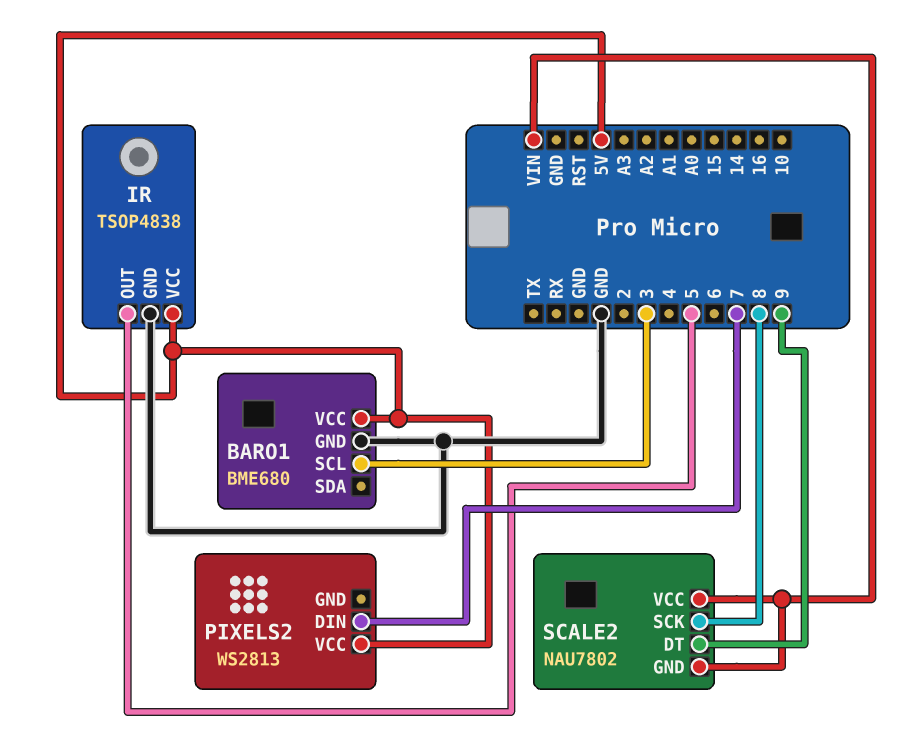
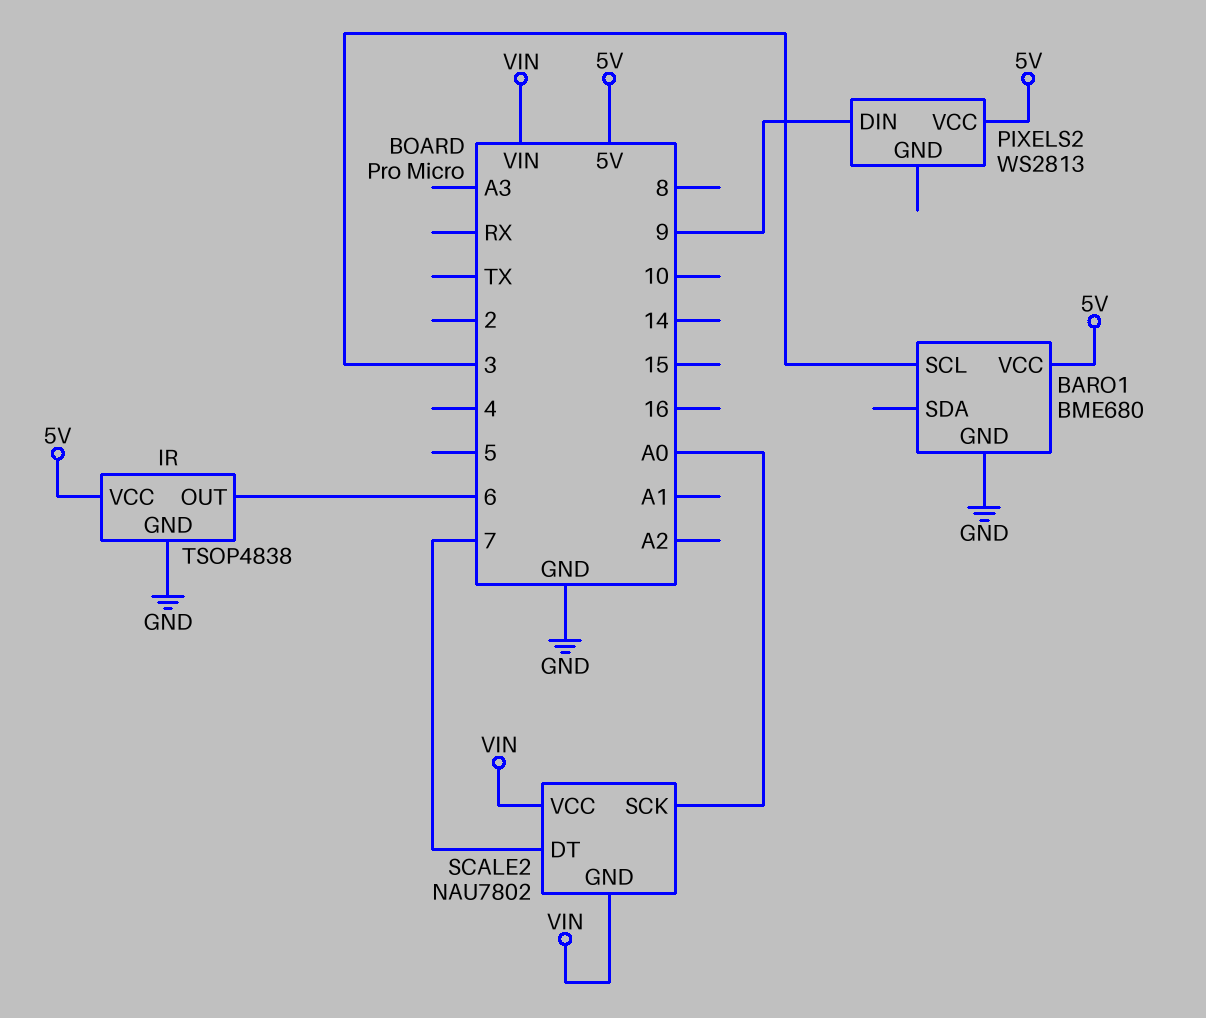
IR pin OUT: 5 -> 6
PIXELS2 pin DIN: 7 -> 9
SCALE2 pin DT: 9 -> 7
SCALE2 pin SCK: 8 -> A0

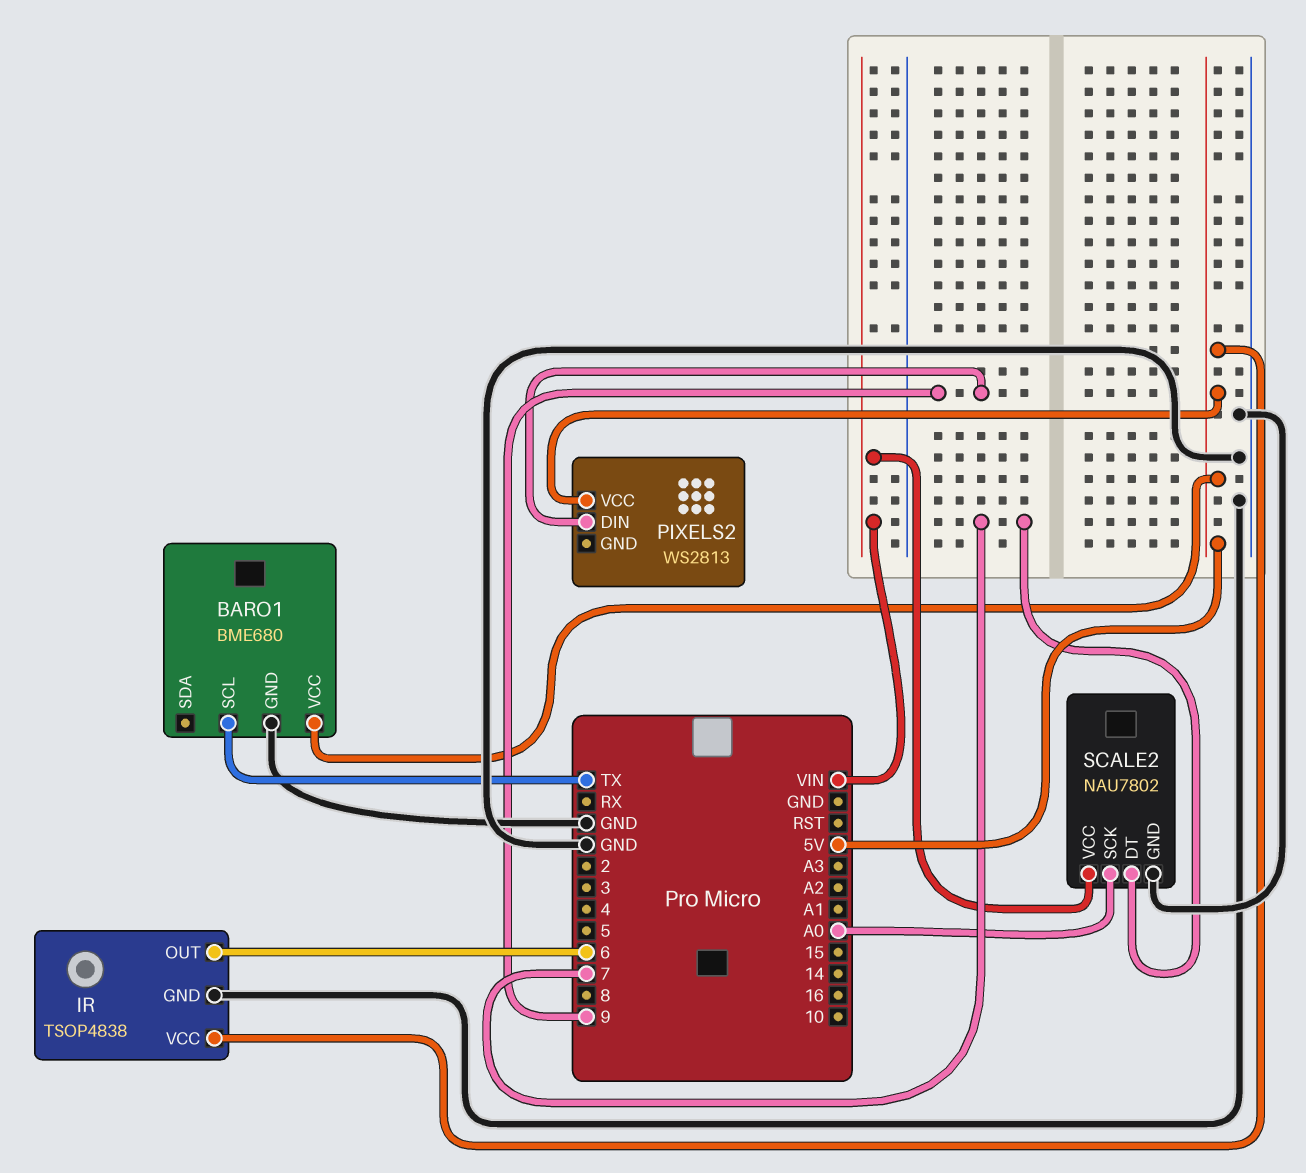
BARO1 pin SCL: 3 -> TX
SCALE2 pin GND: VIN -> GND

